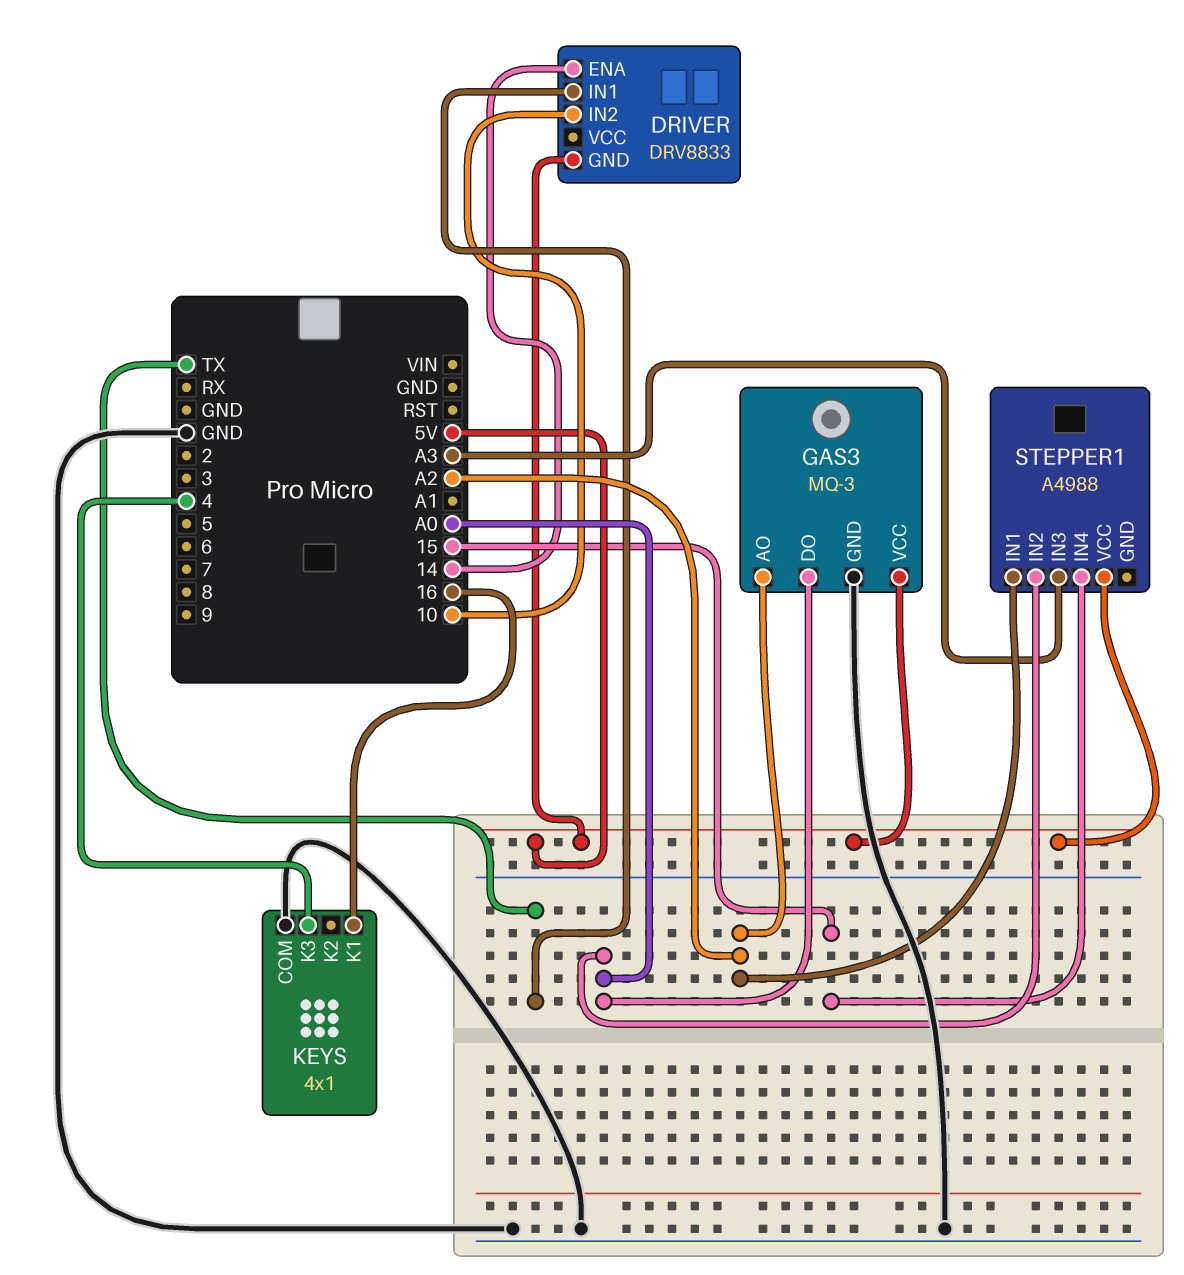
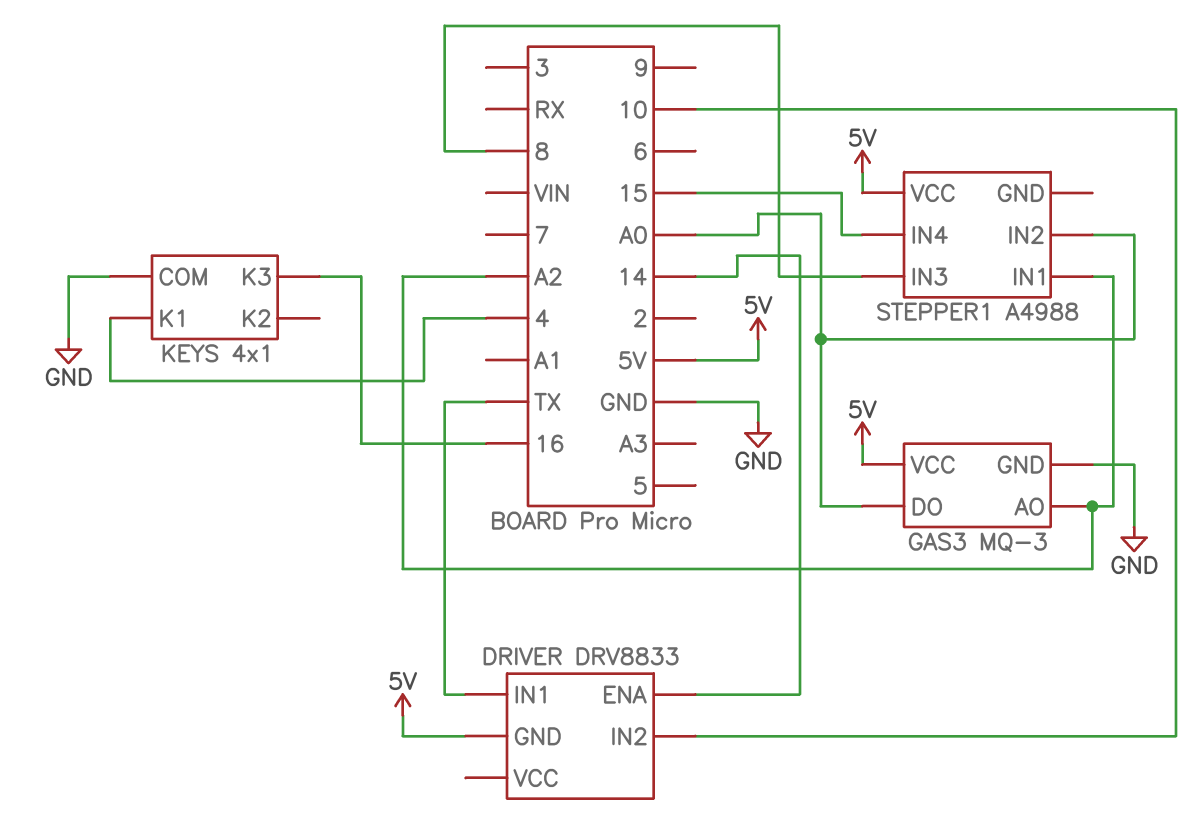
KEYS pin K1: 16 -> 4
KEYS pin K3: 4 -> 16
STEPPER1 pin IN3: A3 -> 8

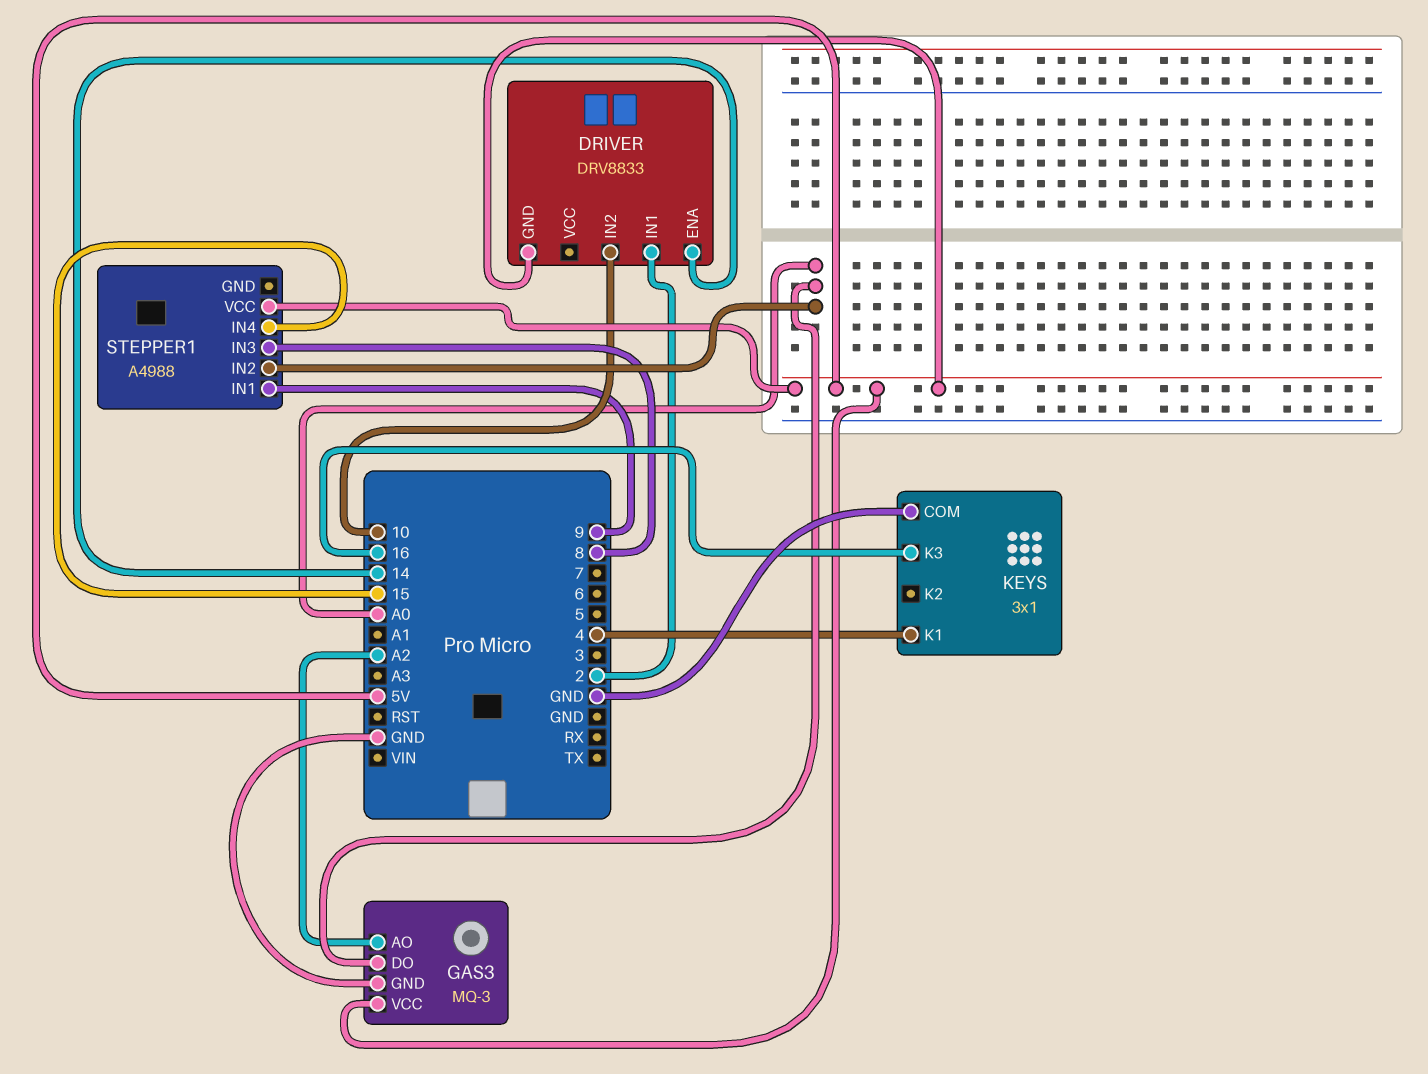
DRIVER pin IN1: TX -> 2
KEYS: 4x1 -> 3x1
STEPPER1 pin IN1: A2 -> 9

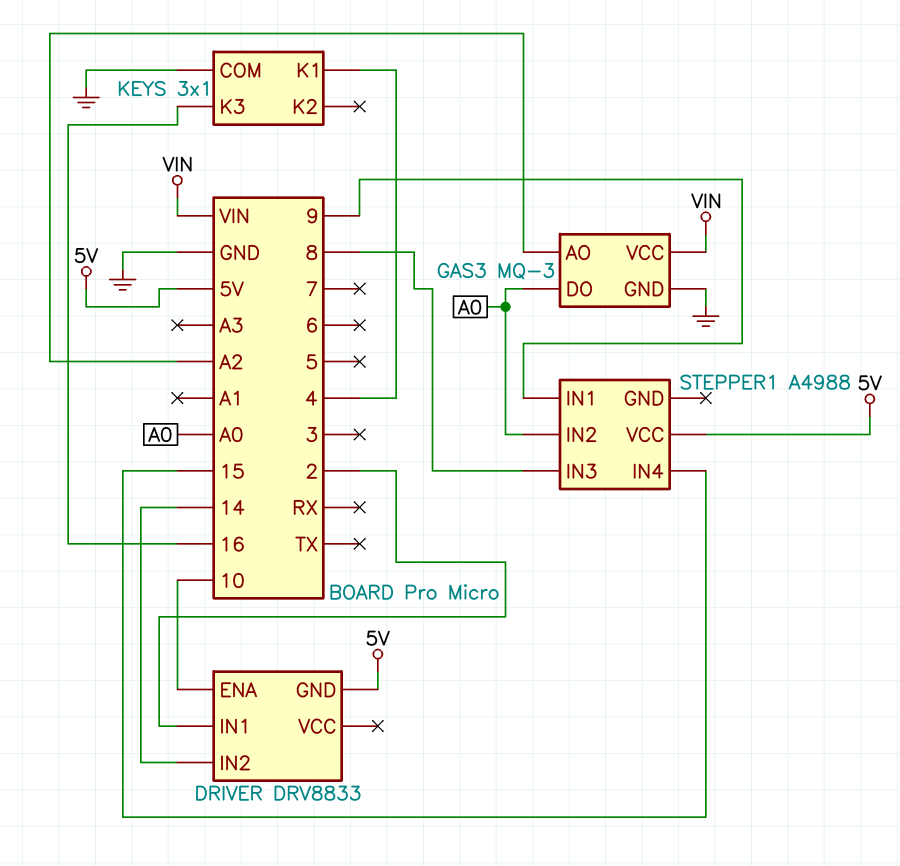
DRIVER pin ENA: 14 -> 10
DRIVER pin IN2: 10 -> 14
GAS3 pin VCC: 5V -> VIN

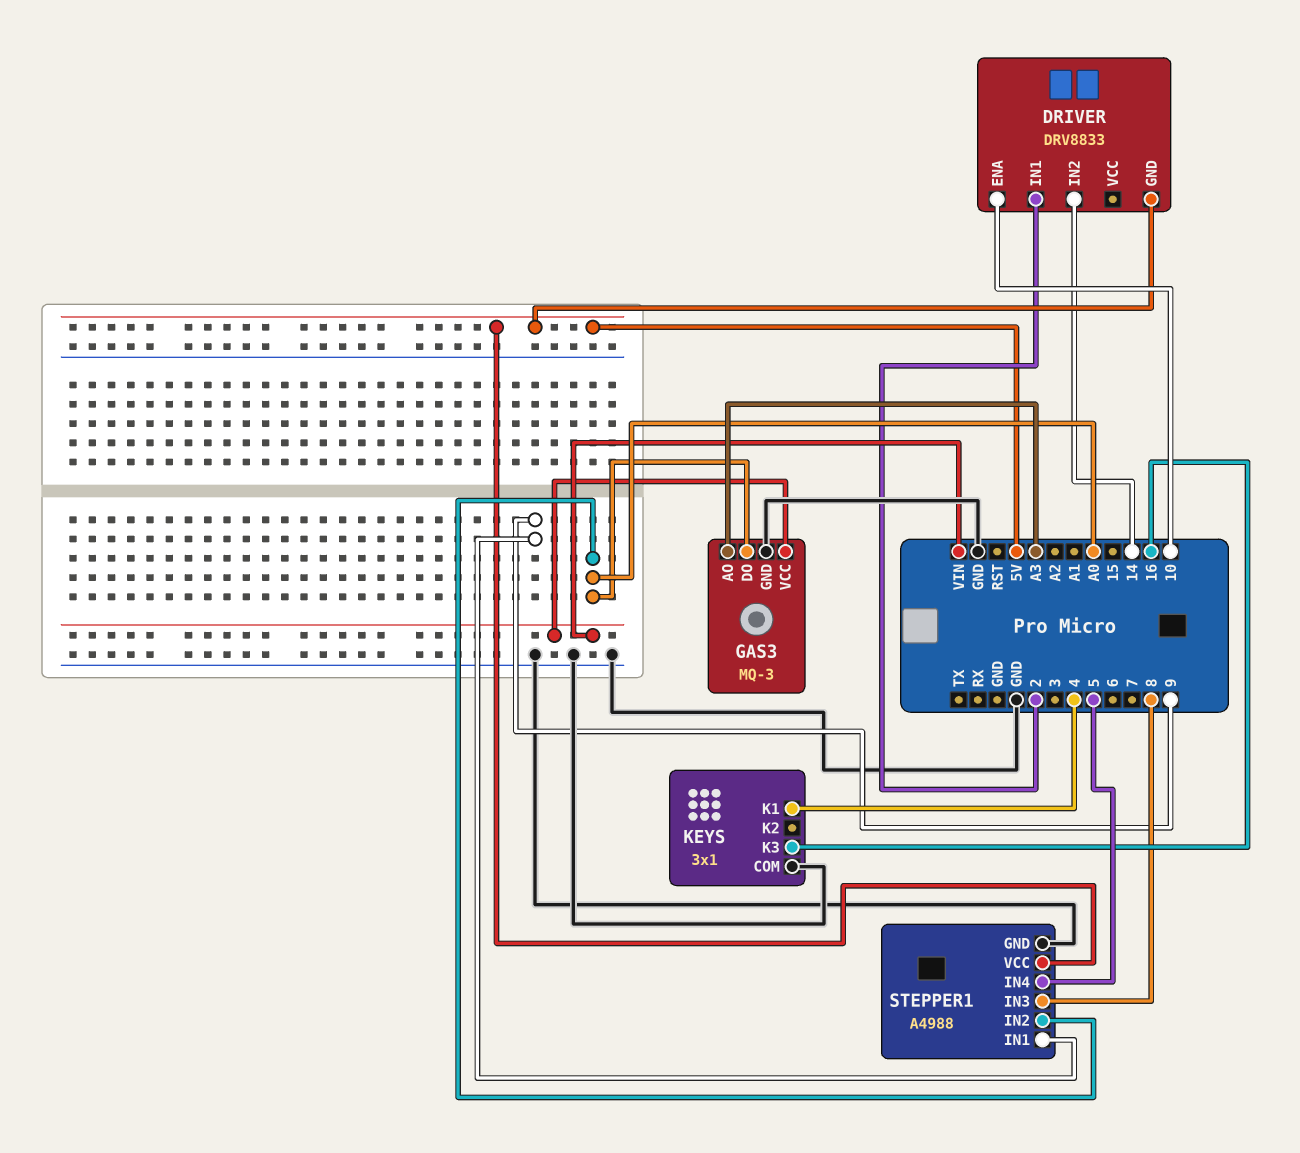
GAS3 pin AO: A2 -> A3
STEPPER1 pin GND: none -> GND
STEPPER1 pin IN4: 15 -> 5

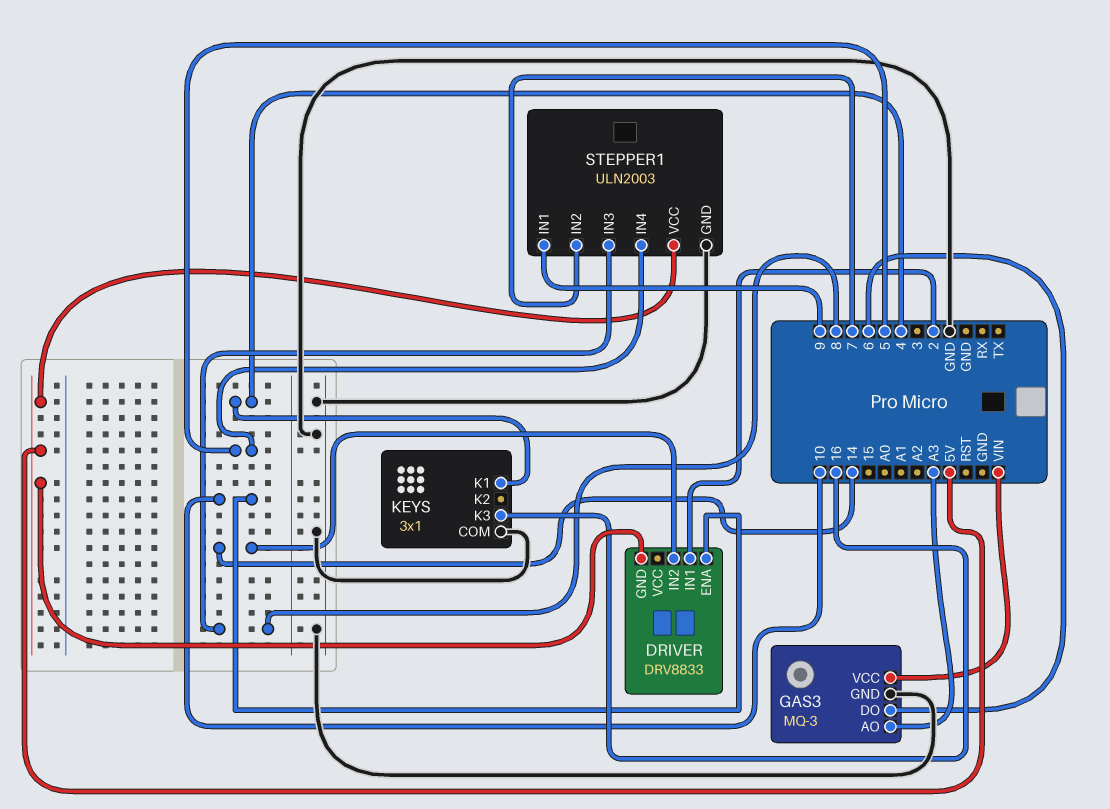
GAS3 pin DO: A0 -> 6
STEPPER1: A4988 -> ULN2003
STEPPER1 pin IN2: A0 -> 7

